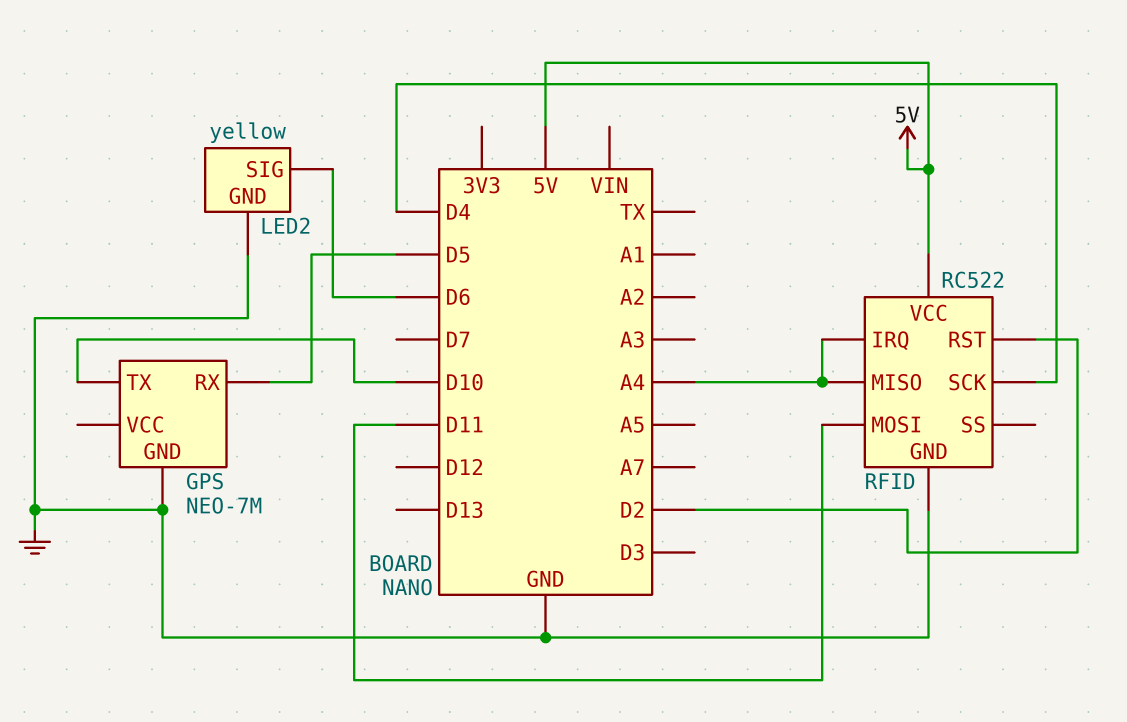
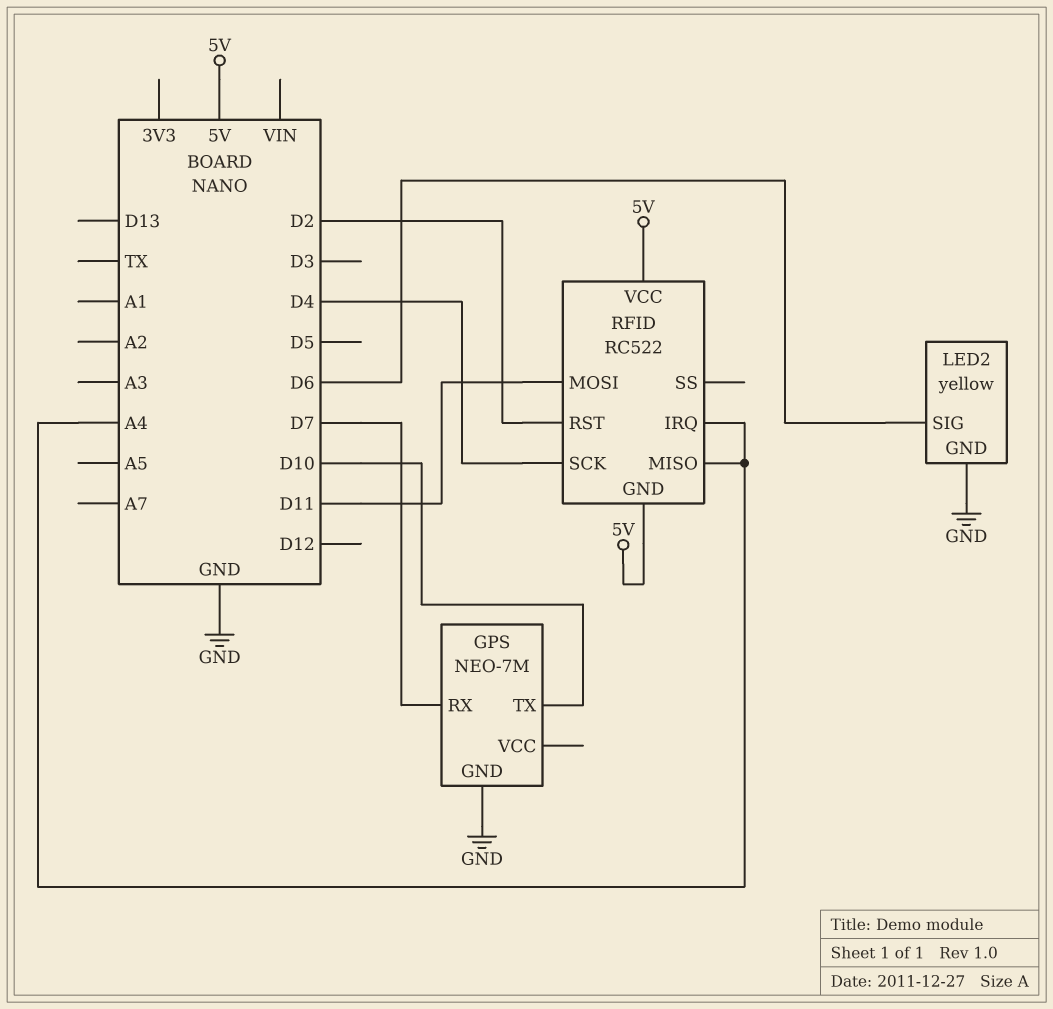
GPS pin RX: D5 -> D7
RFID pin GND: GND -> 5V

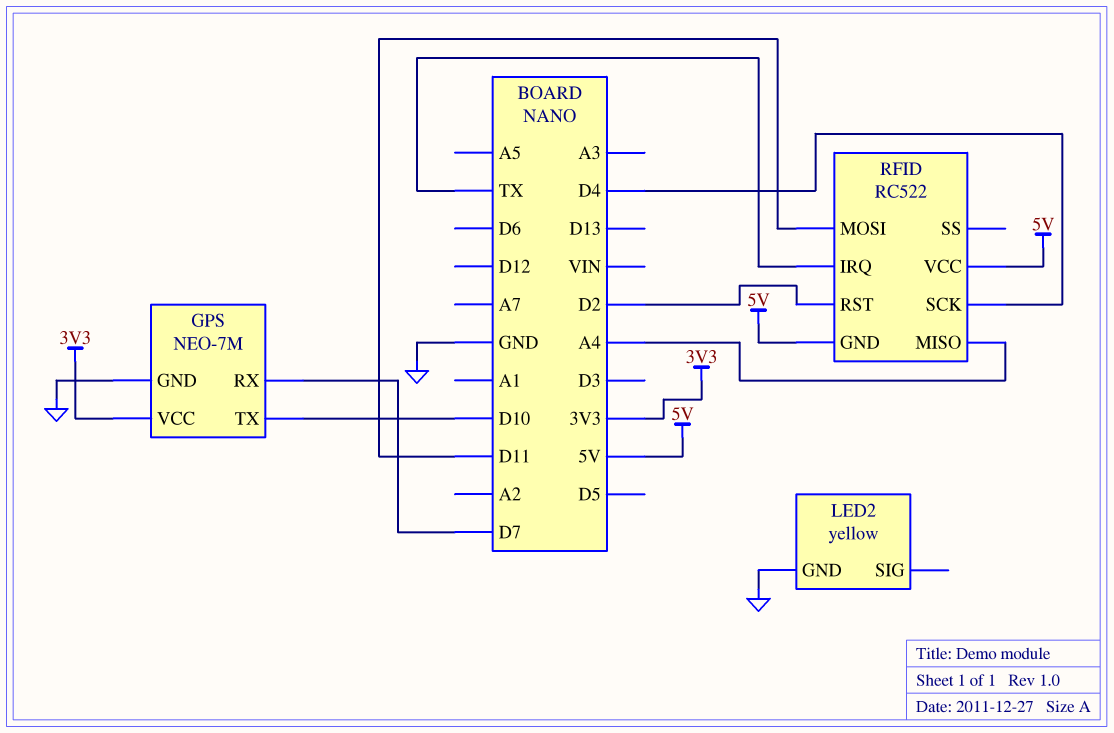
GPS pin VCC: none -> 3V3
LED2 pin SIG: D6 -> none
RFID pin IRQ: A4 -> TX

